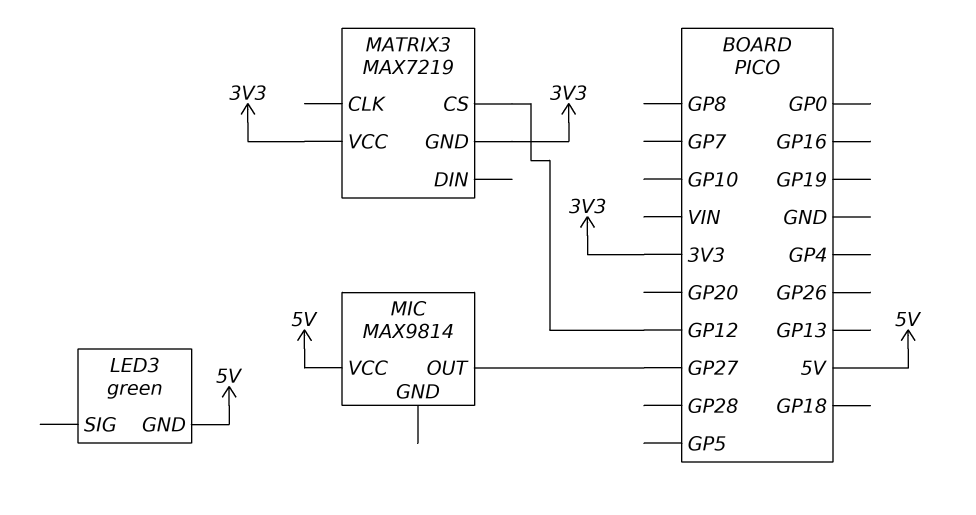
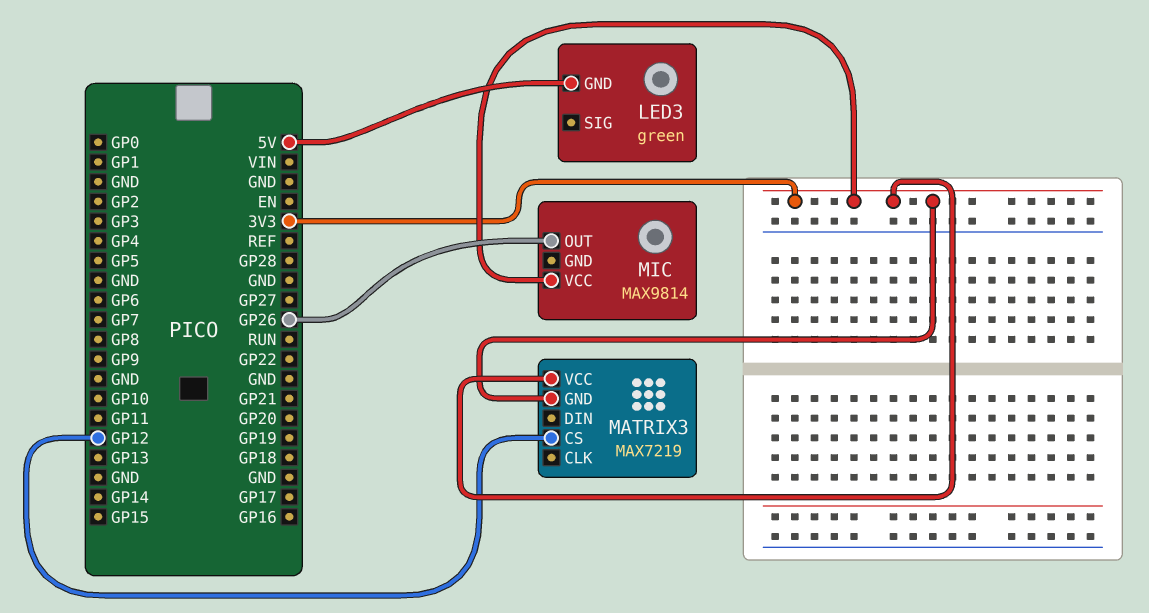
MIC pin OUT: GP27 -> GP26
MIC pin VCC: 5V -> 3V3

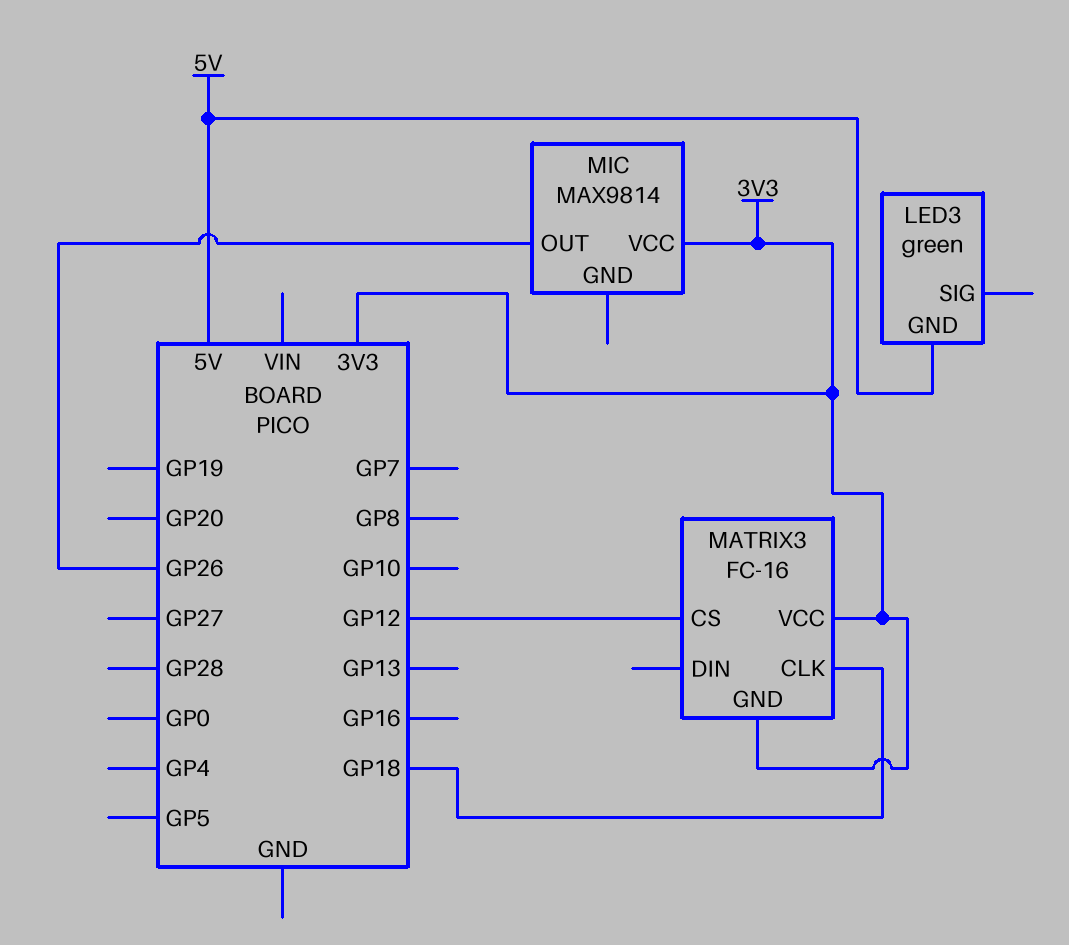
MATRIX3: MAX7219 -> FC-16
MATRIX3 pin CLK: none -> GP18

